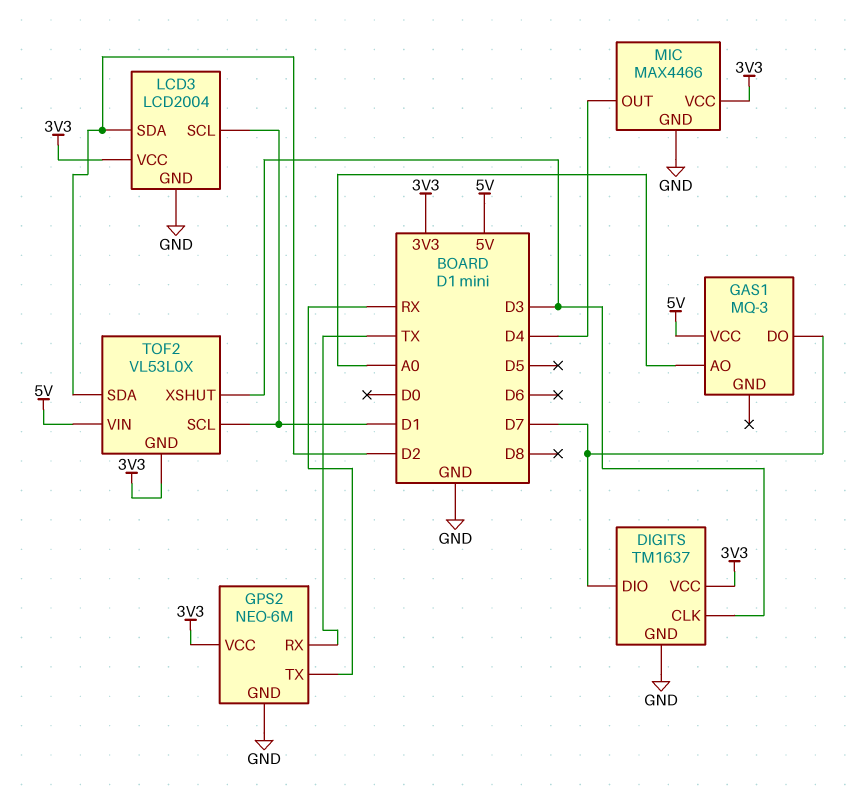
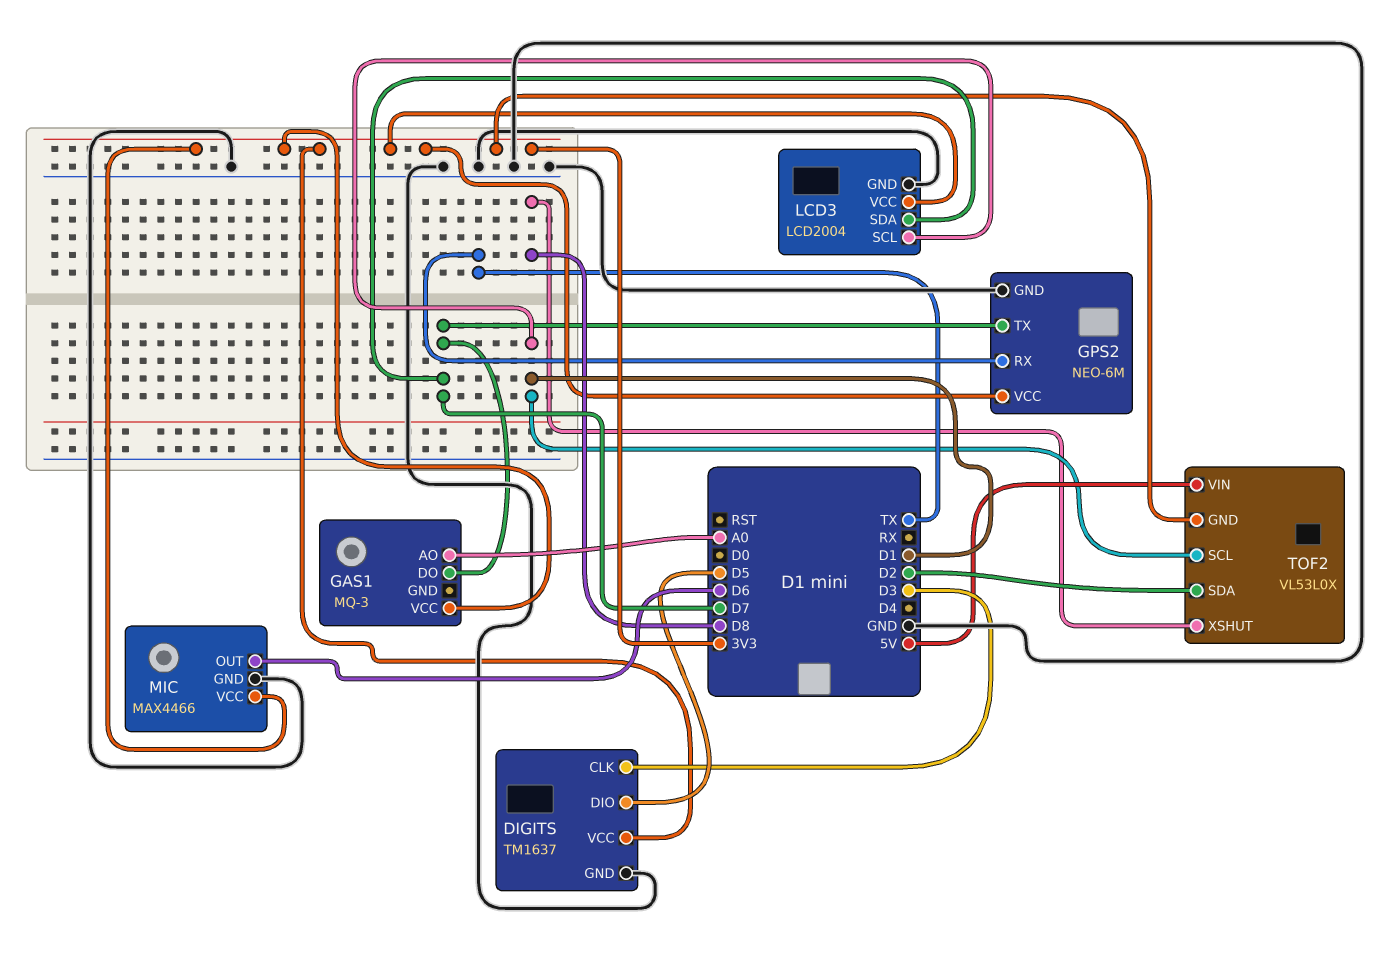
DIGITS pin DIO: D7 -> D5
GAS1 pin VCC: 5V -> 3V3
GPS2 pin TX: RX -> D7
LCD3 pin SDA: D2 -> D7
MIC pin OUT: D4 -> D6
TOF2 pin XSHUT: D3 -> D8

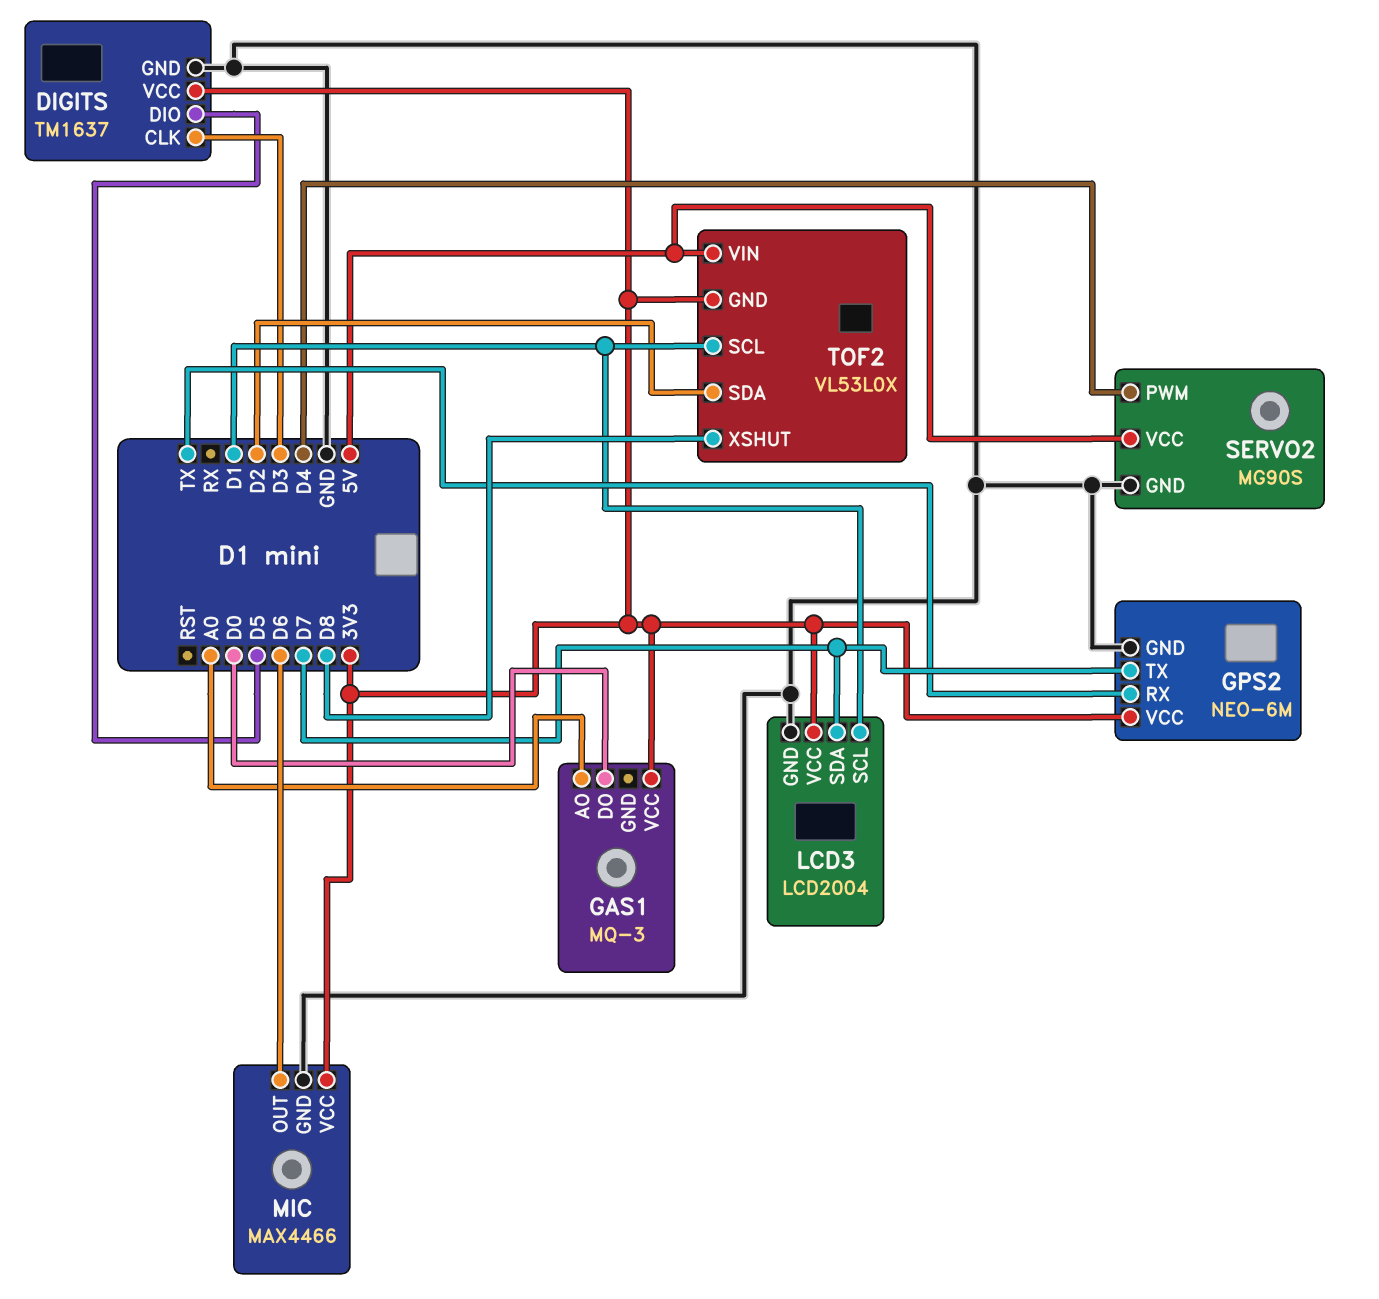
GAS1 pin DO: D7 -> D0
SERVO2: none -> MG90S
SERVO2 pin GND: none -> GND
SERVO2 pin PWM: none -> D4
SERVO2 pin VCC: none -> 5V

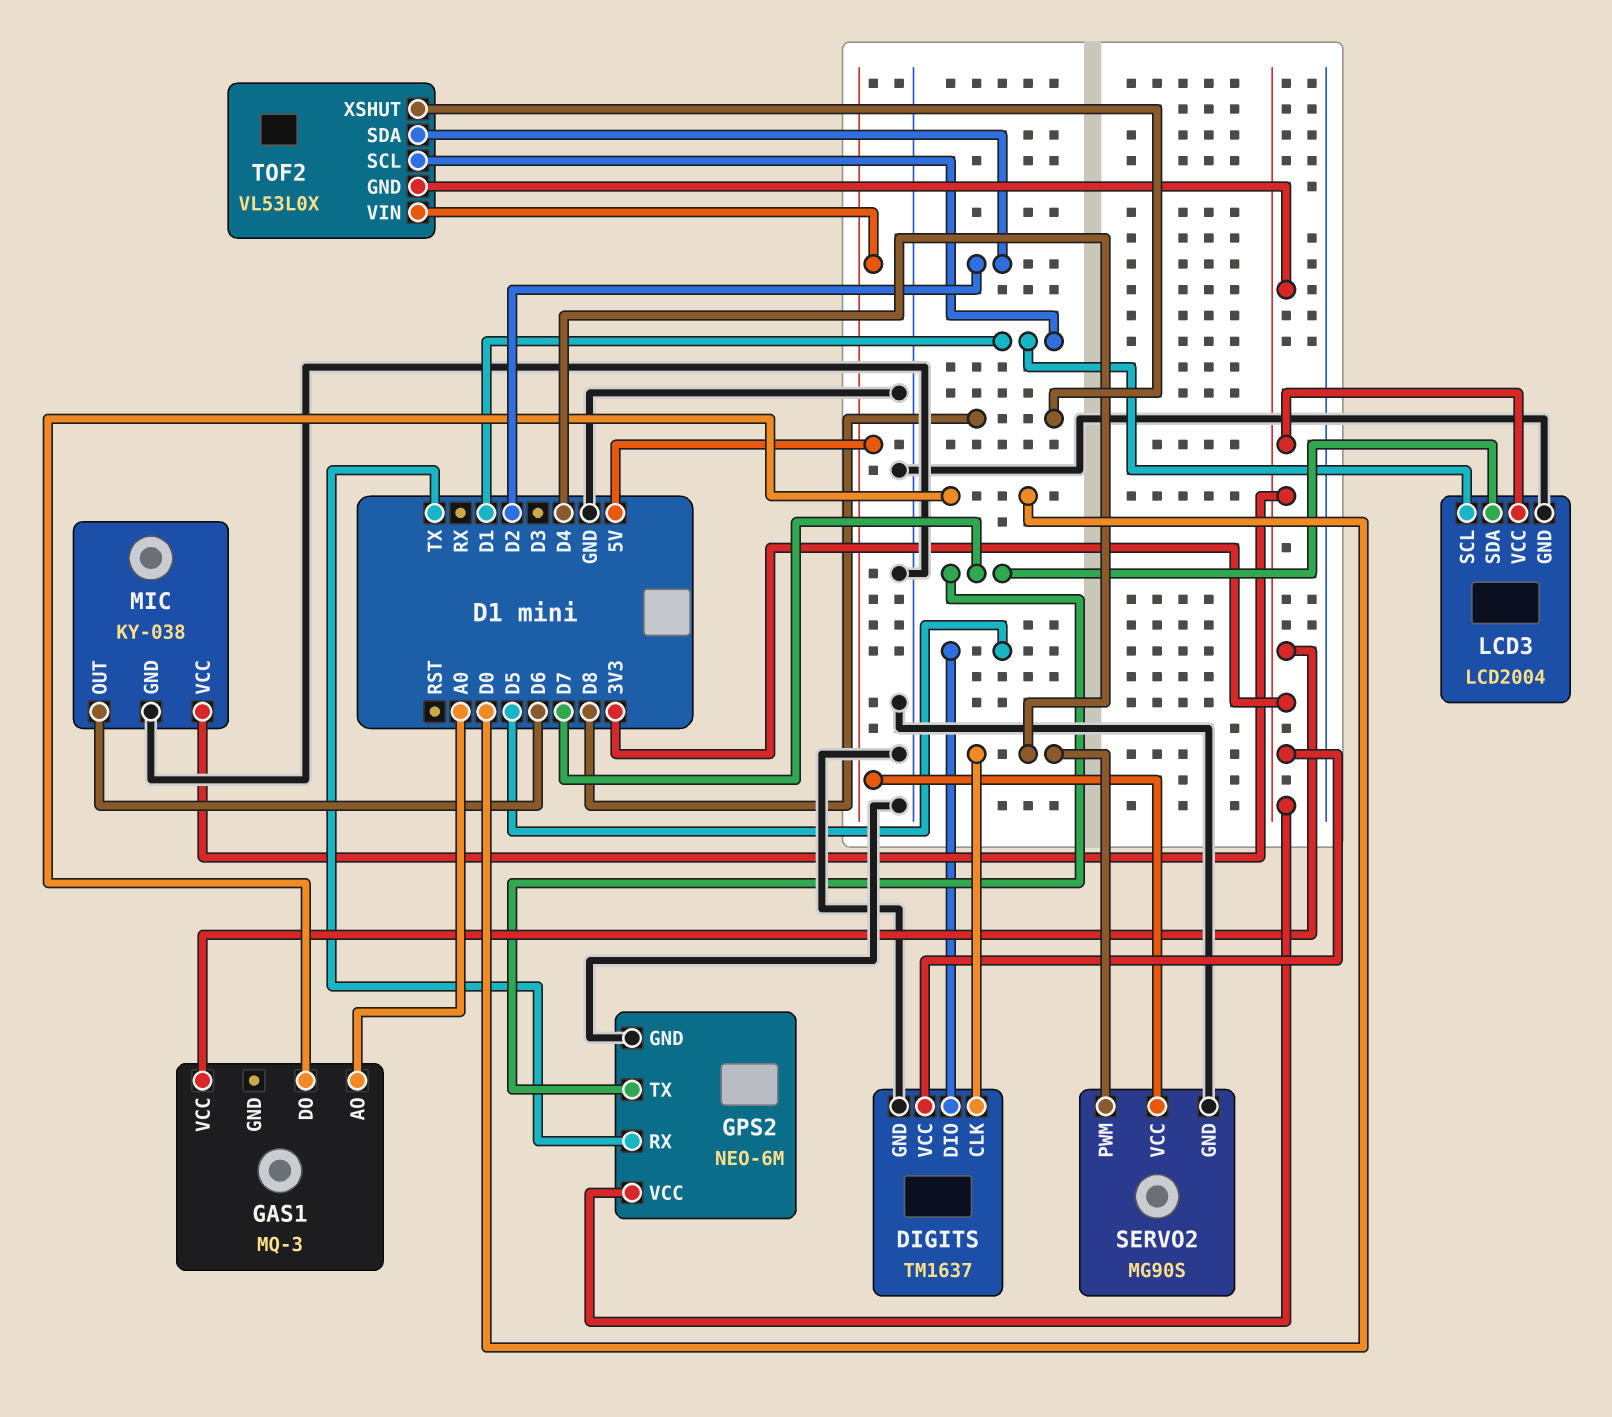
DIGITS pin CLK: D3 -> D4
MIC: MAX4466 -> KY-038

